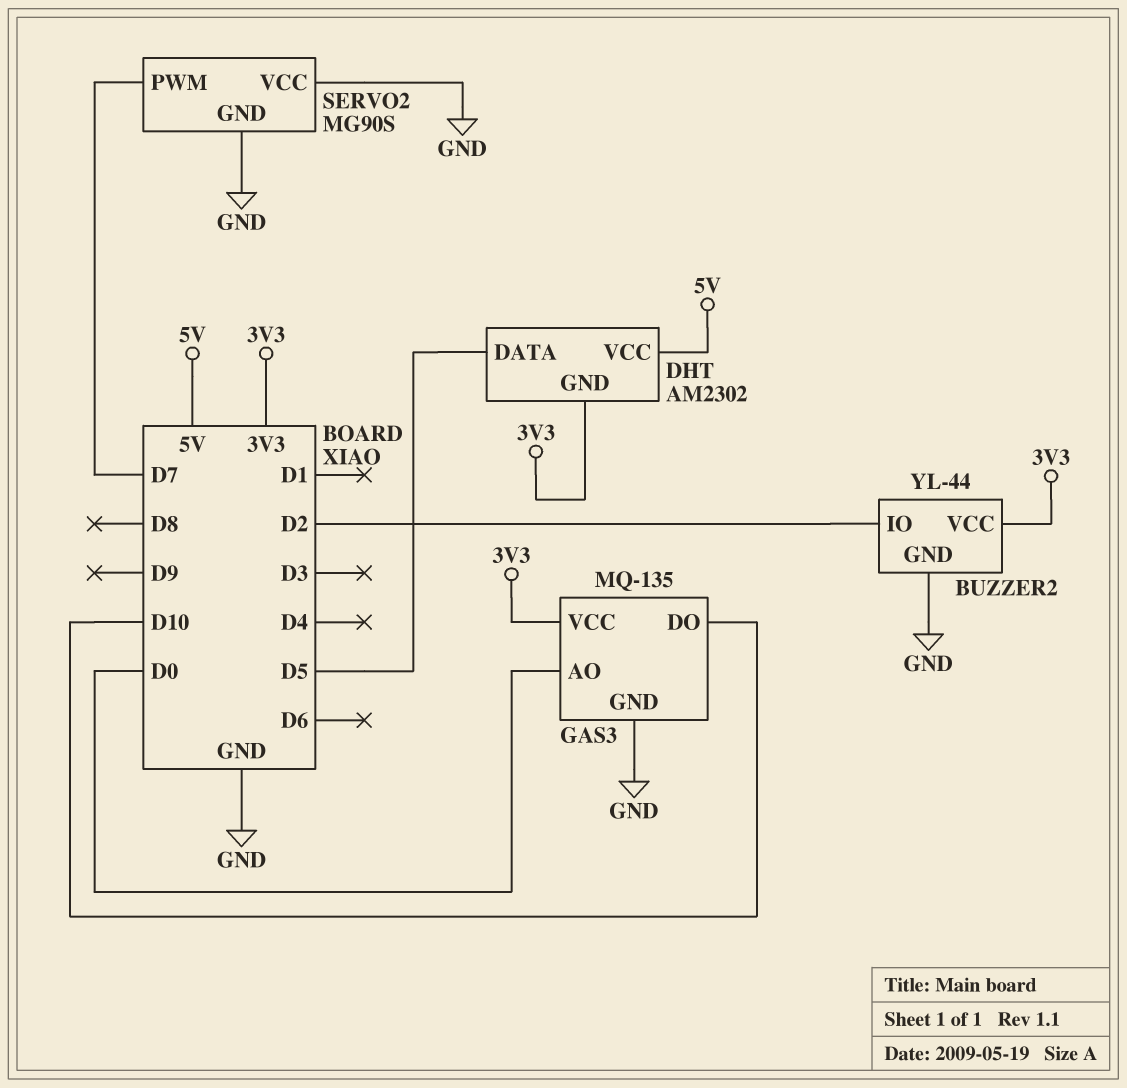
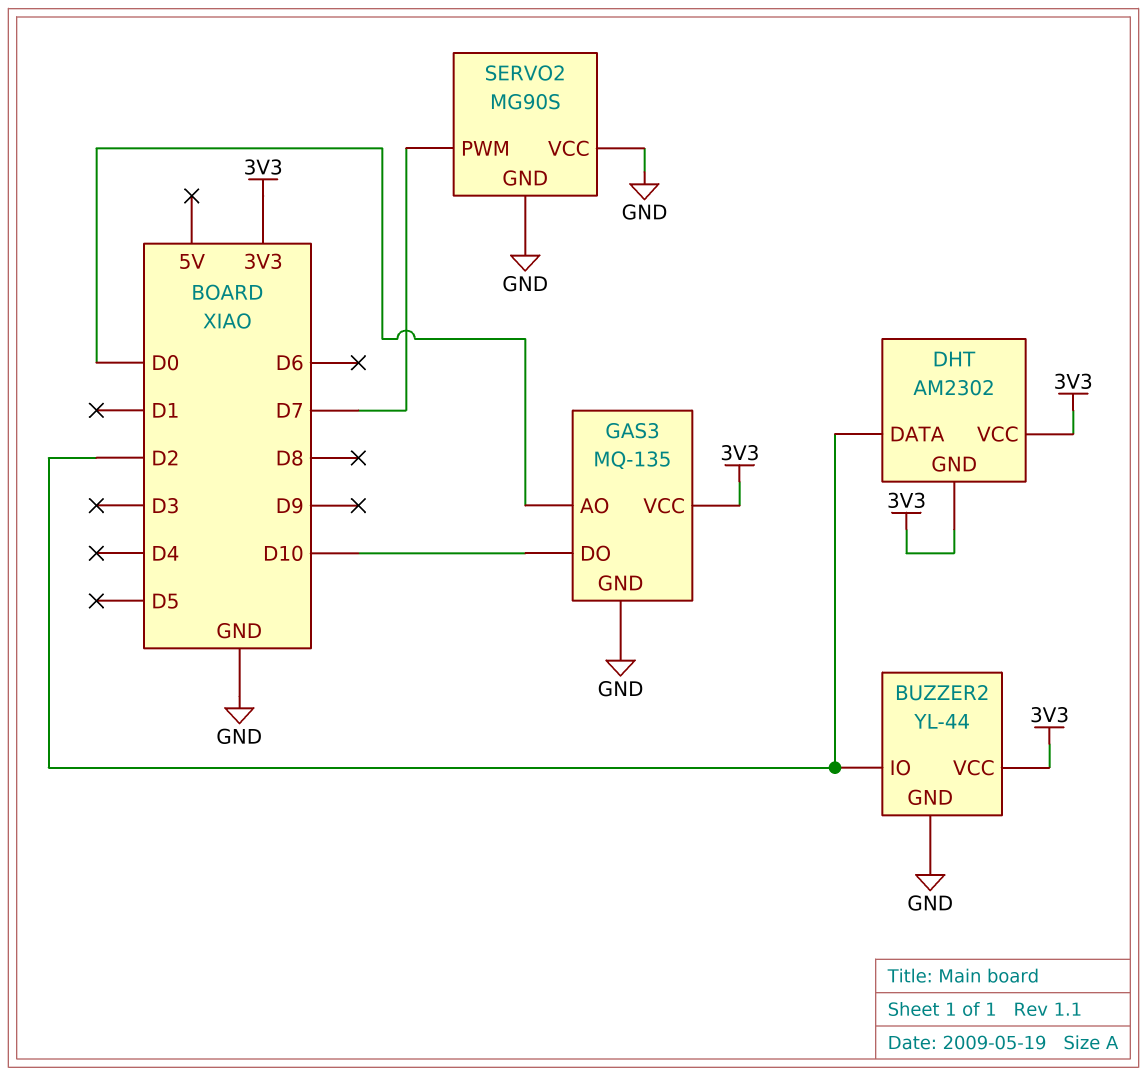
DHT pin DATA: D5 -> D2
DHT pin VCC: 5V -> 3V3

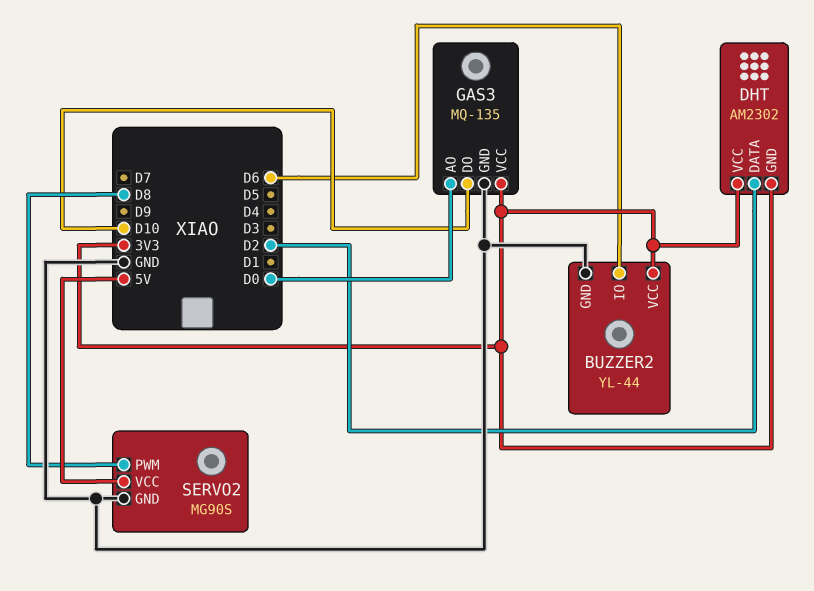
BUZZER2 pin IO: D2 -> D6
SERVO2 pin PWM: D7 -> D8
SERVO2 pin VCC: GND -> 5V

